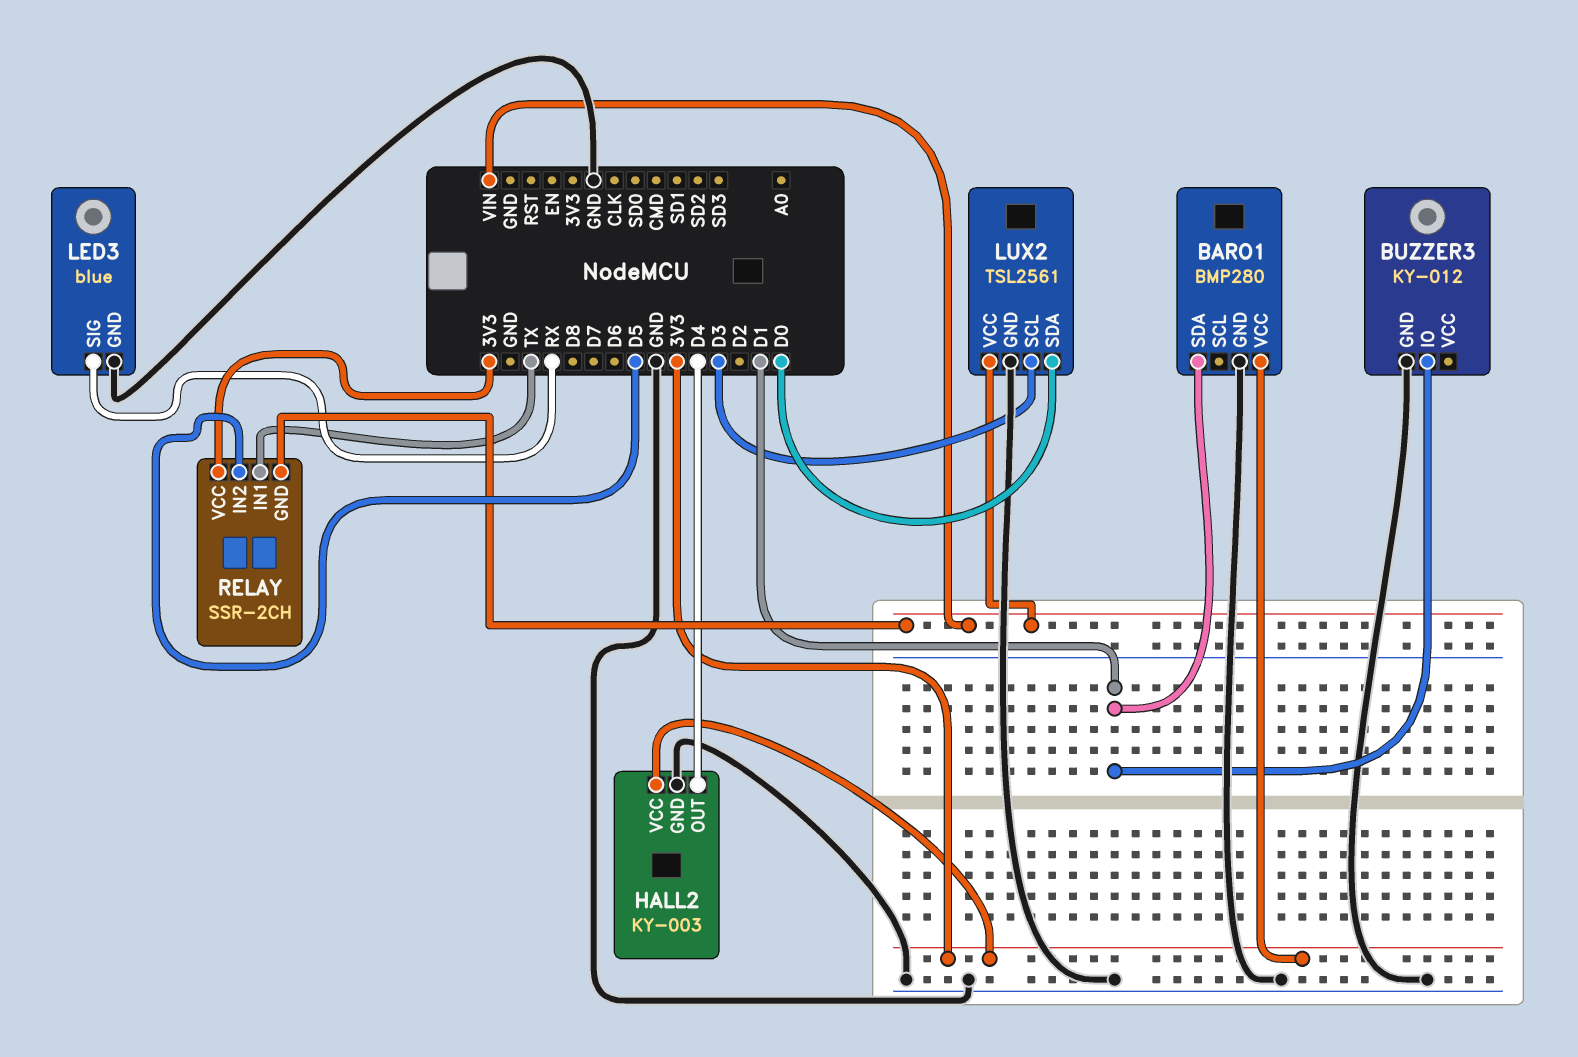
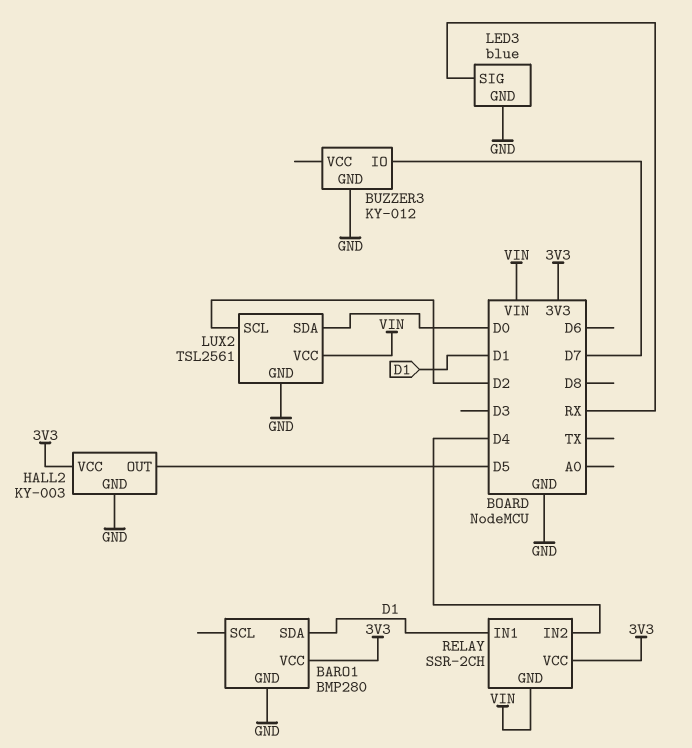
BUZZER3 pin IO: D1 -> D7
HALL2 pin OUT: D4 -> D5
LUX2 pin SCL: D3 -> D2
RELAY pin IN1: TX -> D1
RELAY pin IN2: D5 -> D4

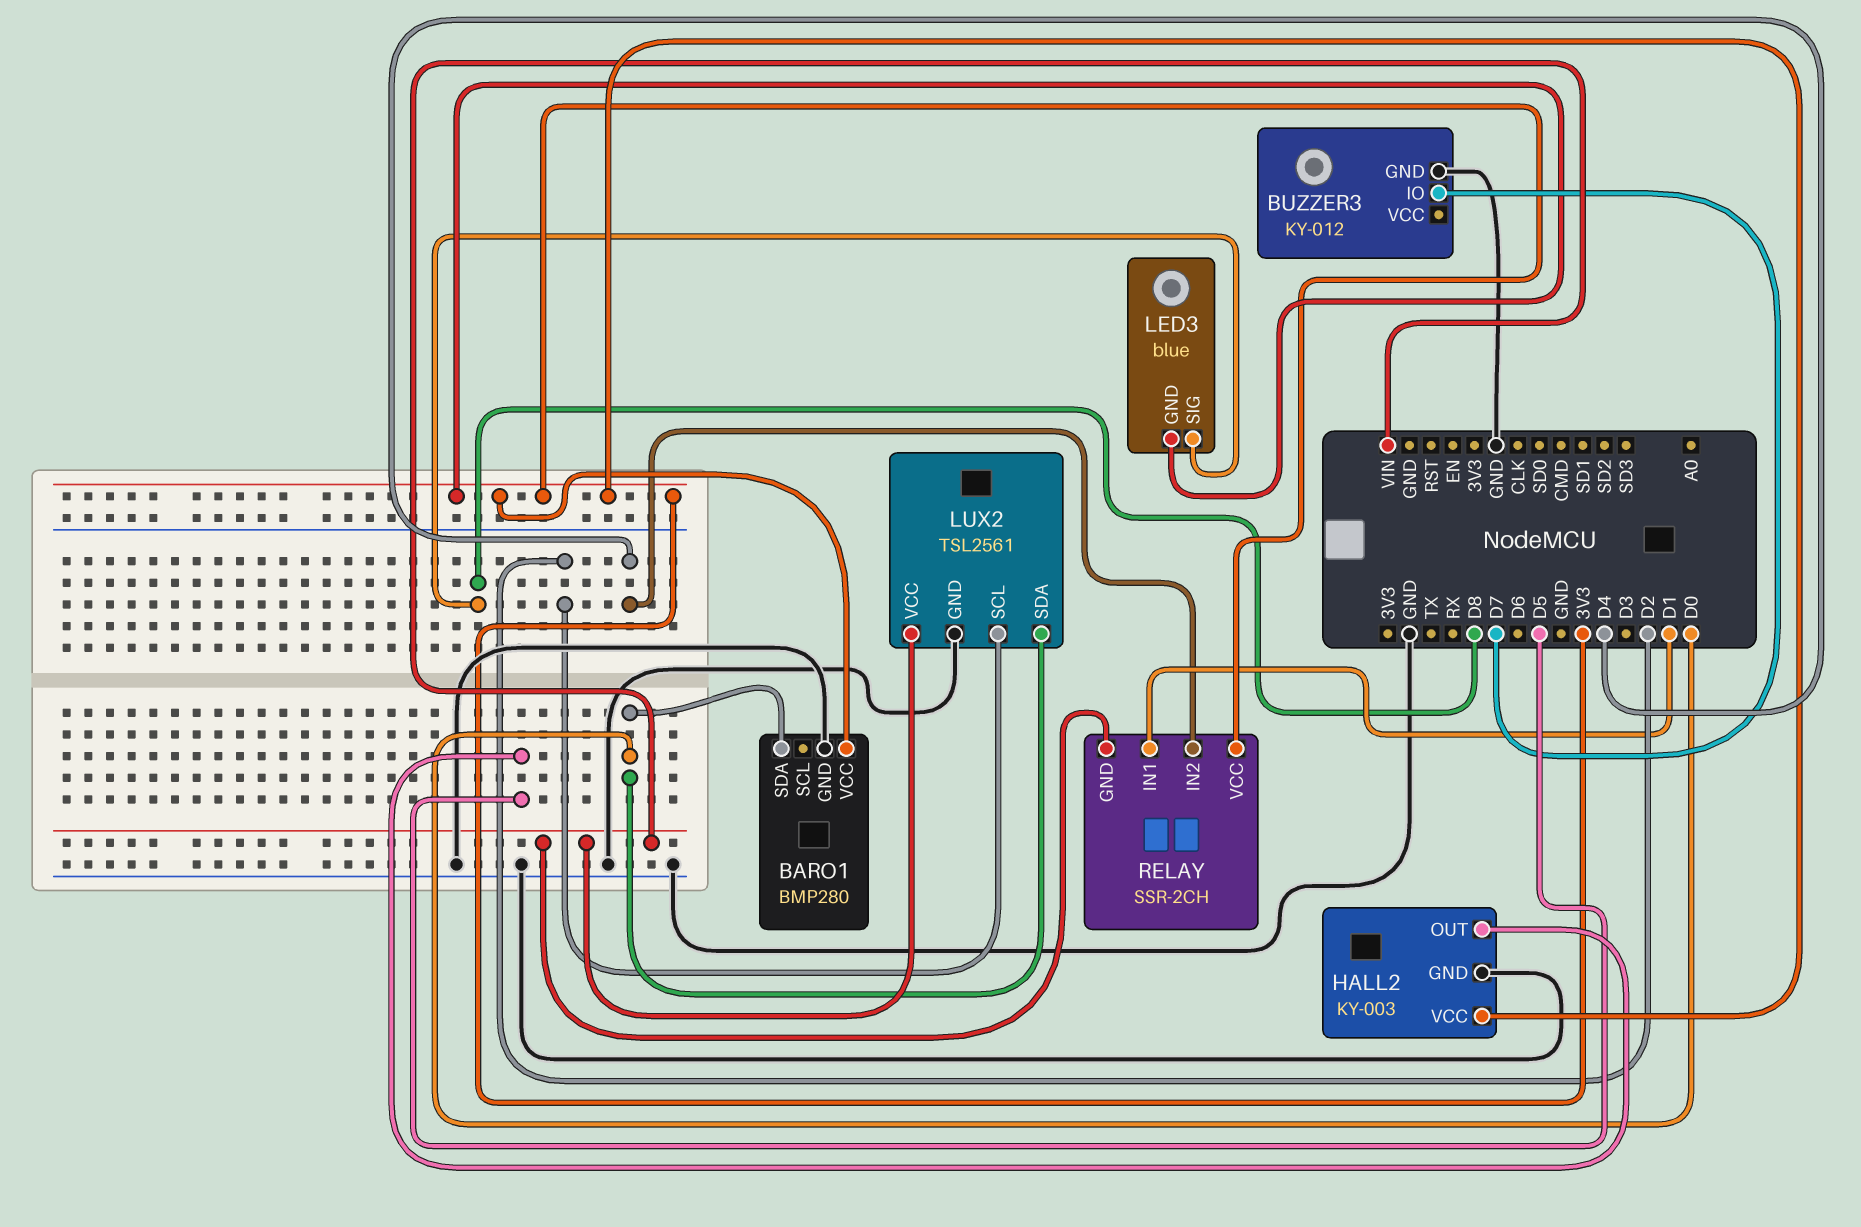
BARO1 pin SDA: D1 -> D0
LED3 pin GND: GND -> 3V3
LED3 pin SIG: RX -> D8

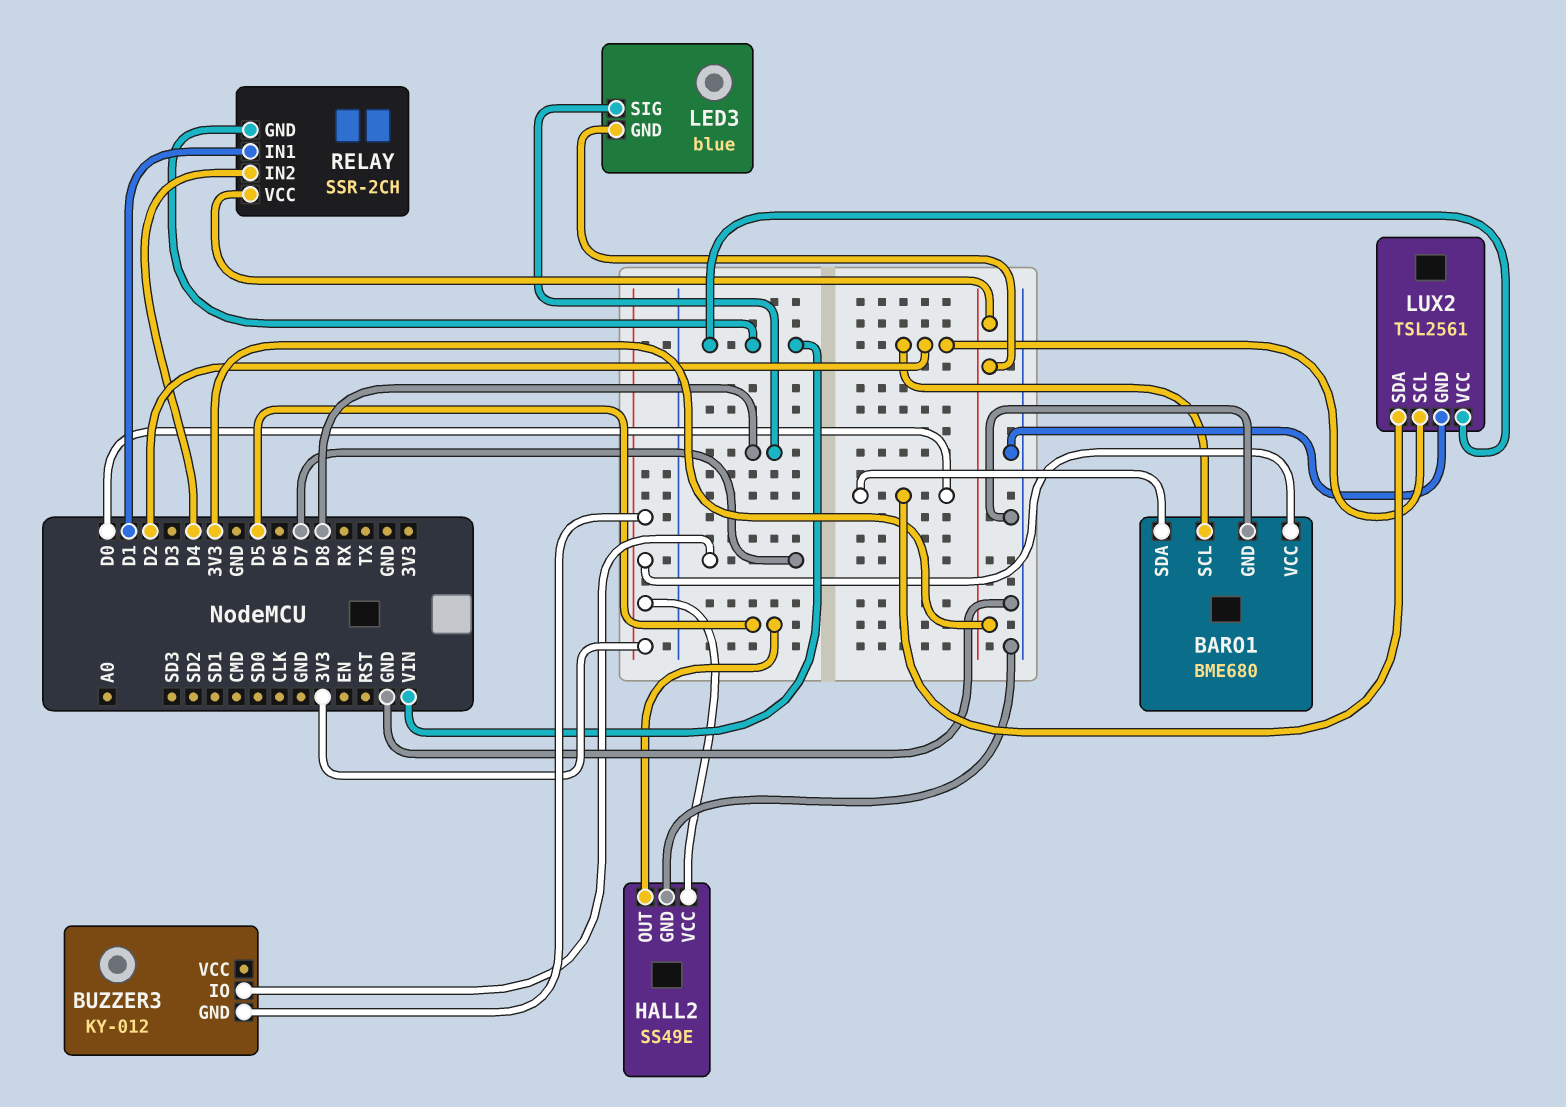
BARO1: BMP280 -> BME680
BARO1 pin SCL: none -> D2
BUZZER3 pin GND: GND -> 3V3
HALL2: KY-003 -> SS49E

